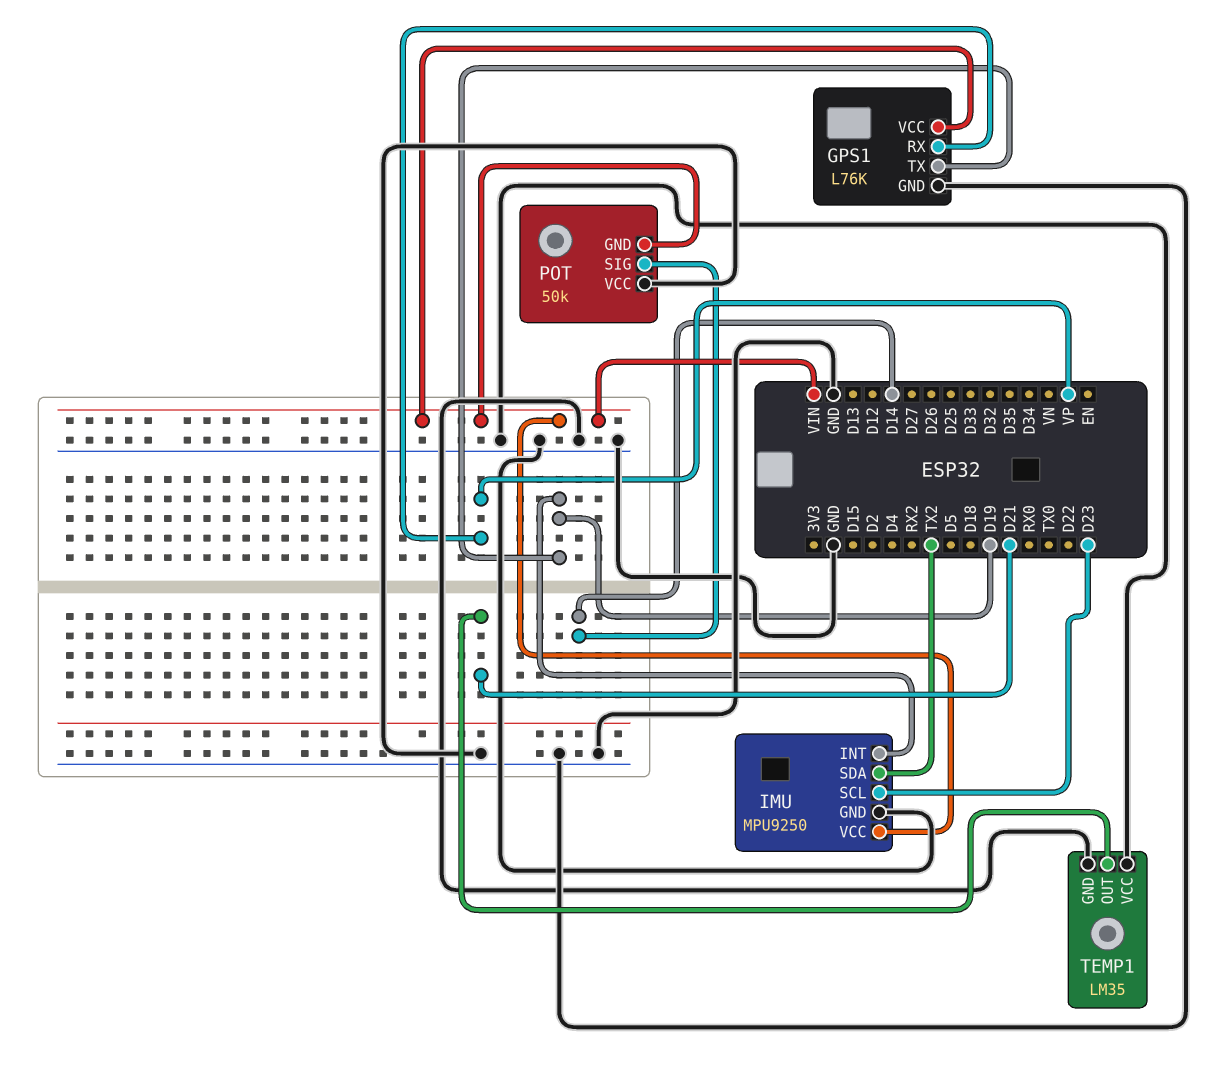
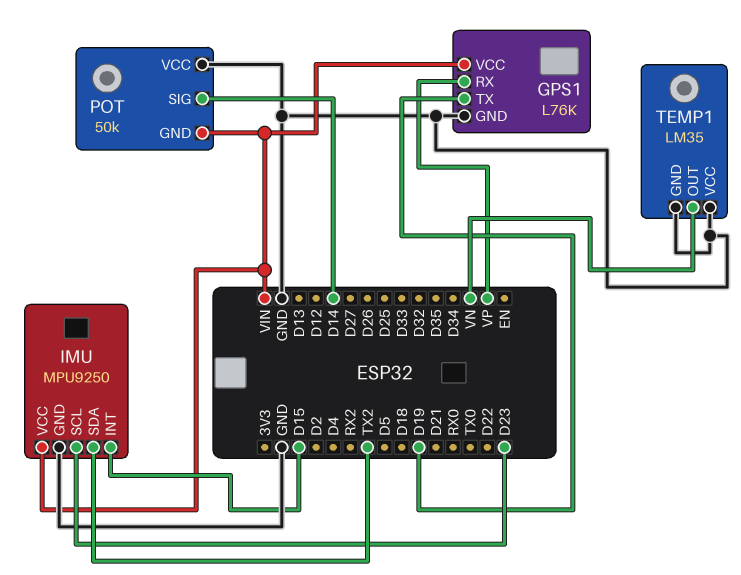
IMU pin INT: D19 -> D15
TEMP1 pin OUT: D21 -> VN

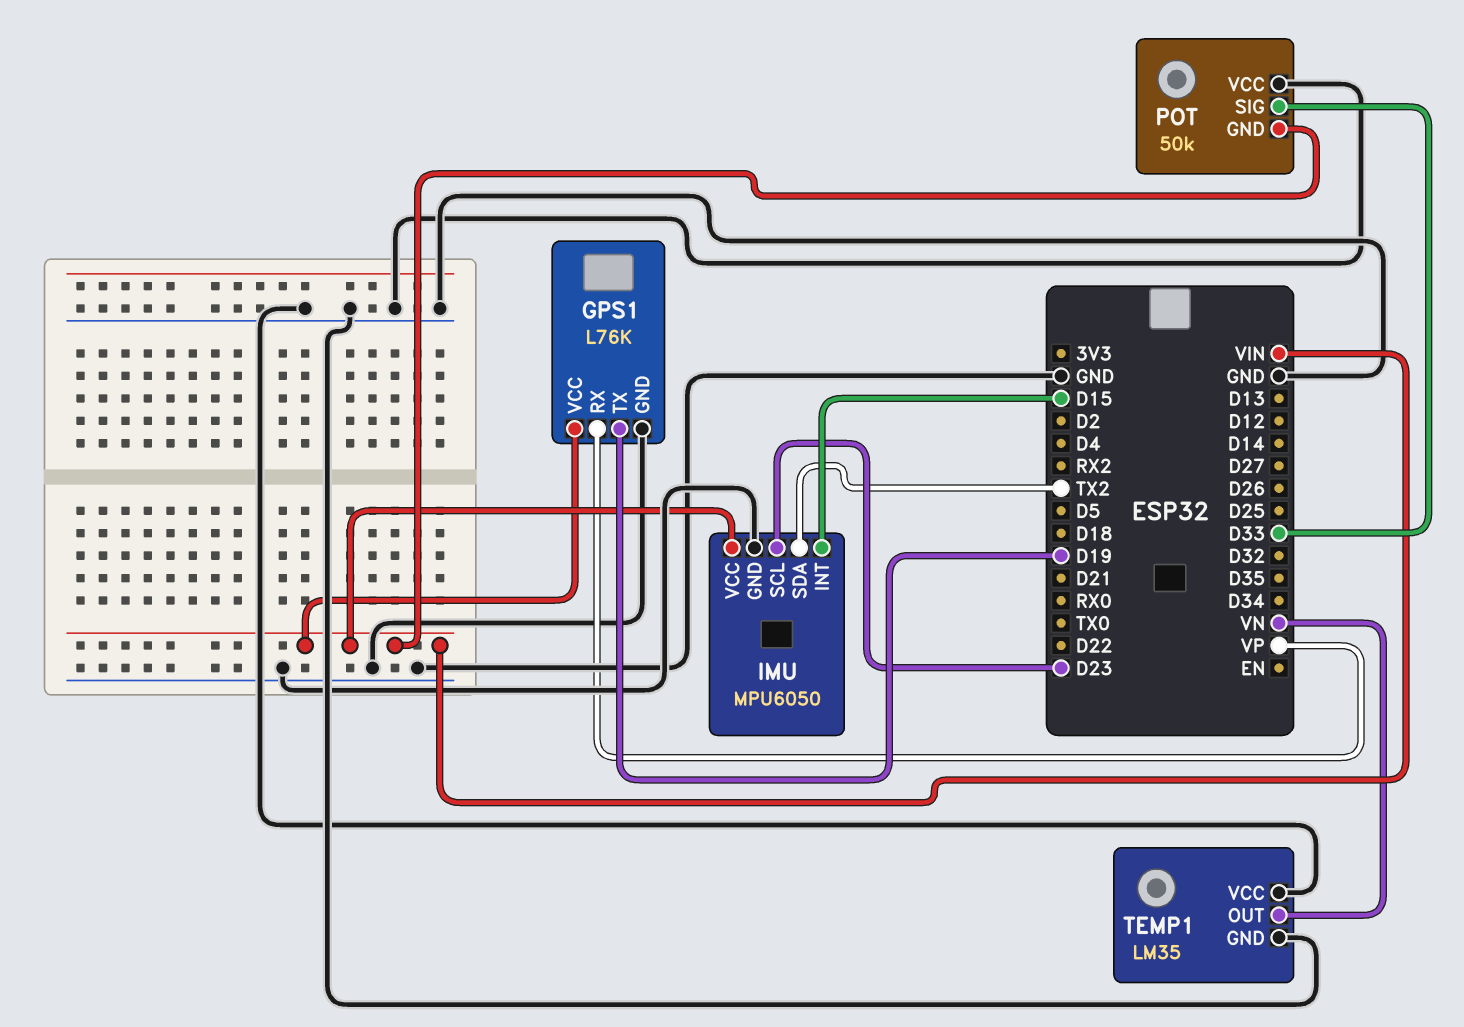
IMU: MPU9250 -> MPU6050
POT pin SIG: D14 -> D33

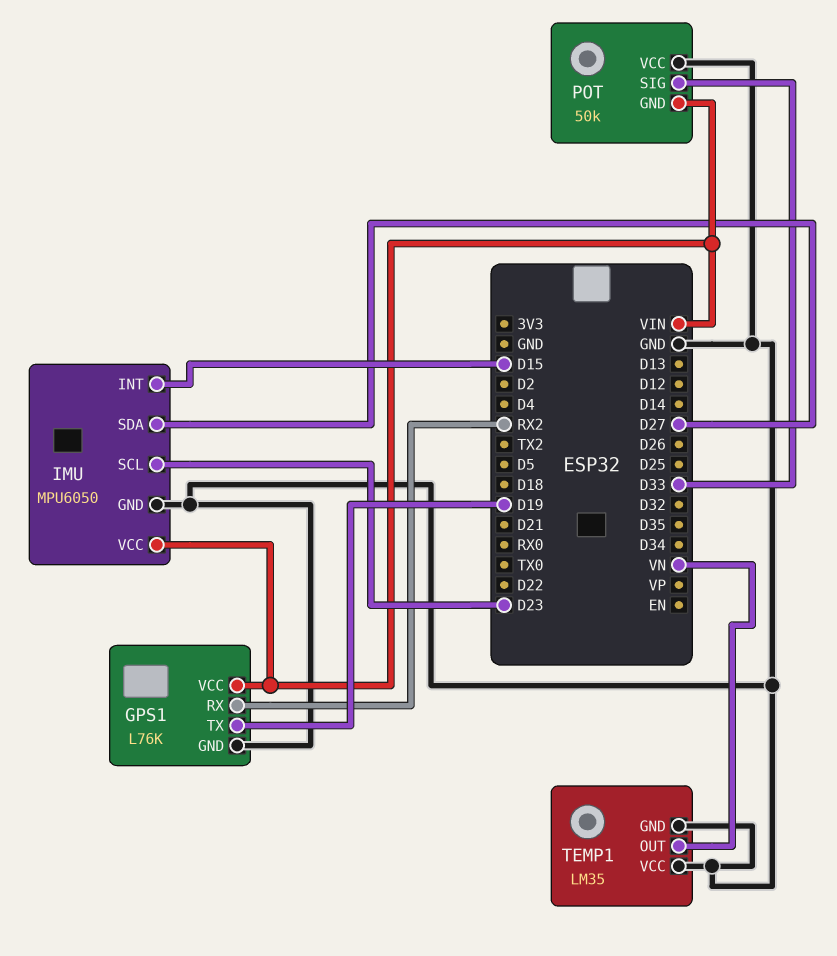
GPS1 pin RX: VP -> RX2
IMU pin SDA: TX2 -> D27

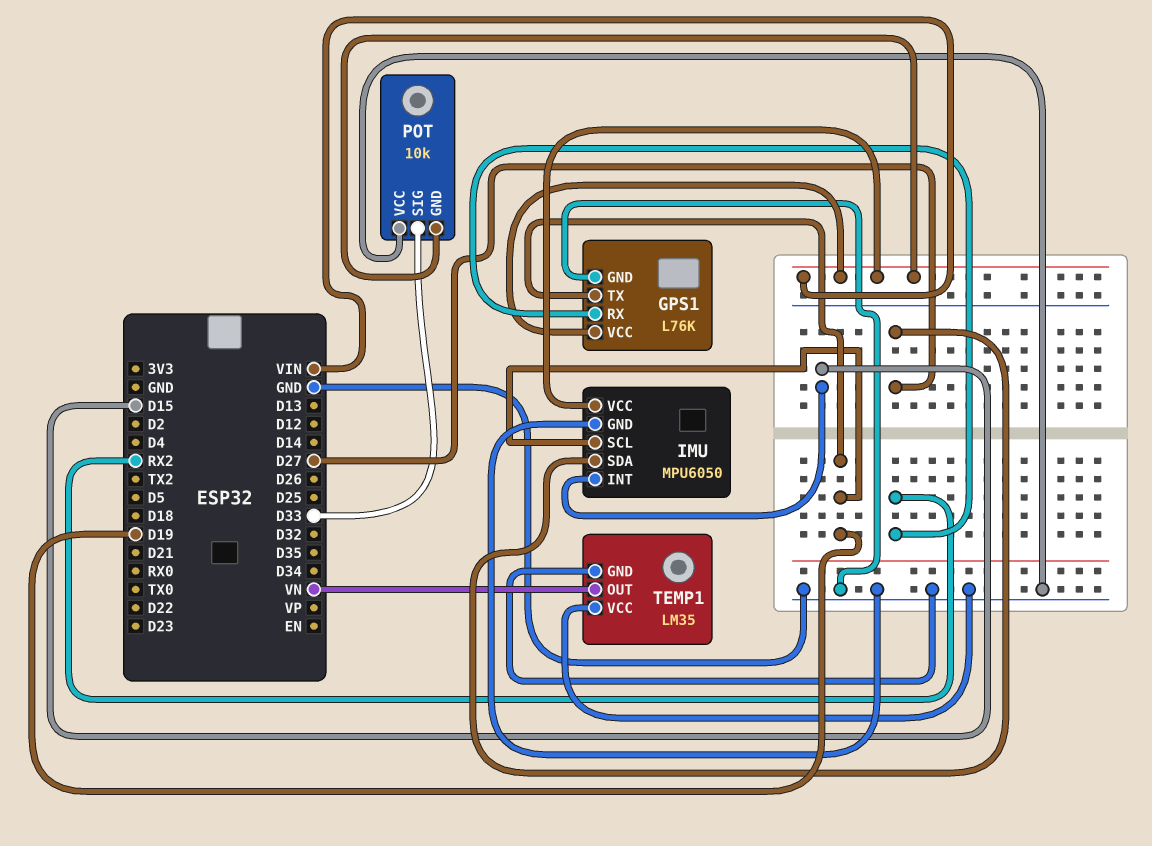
IMU pin SCL: D23 -> D19
POT: 50k -> 10k

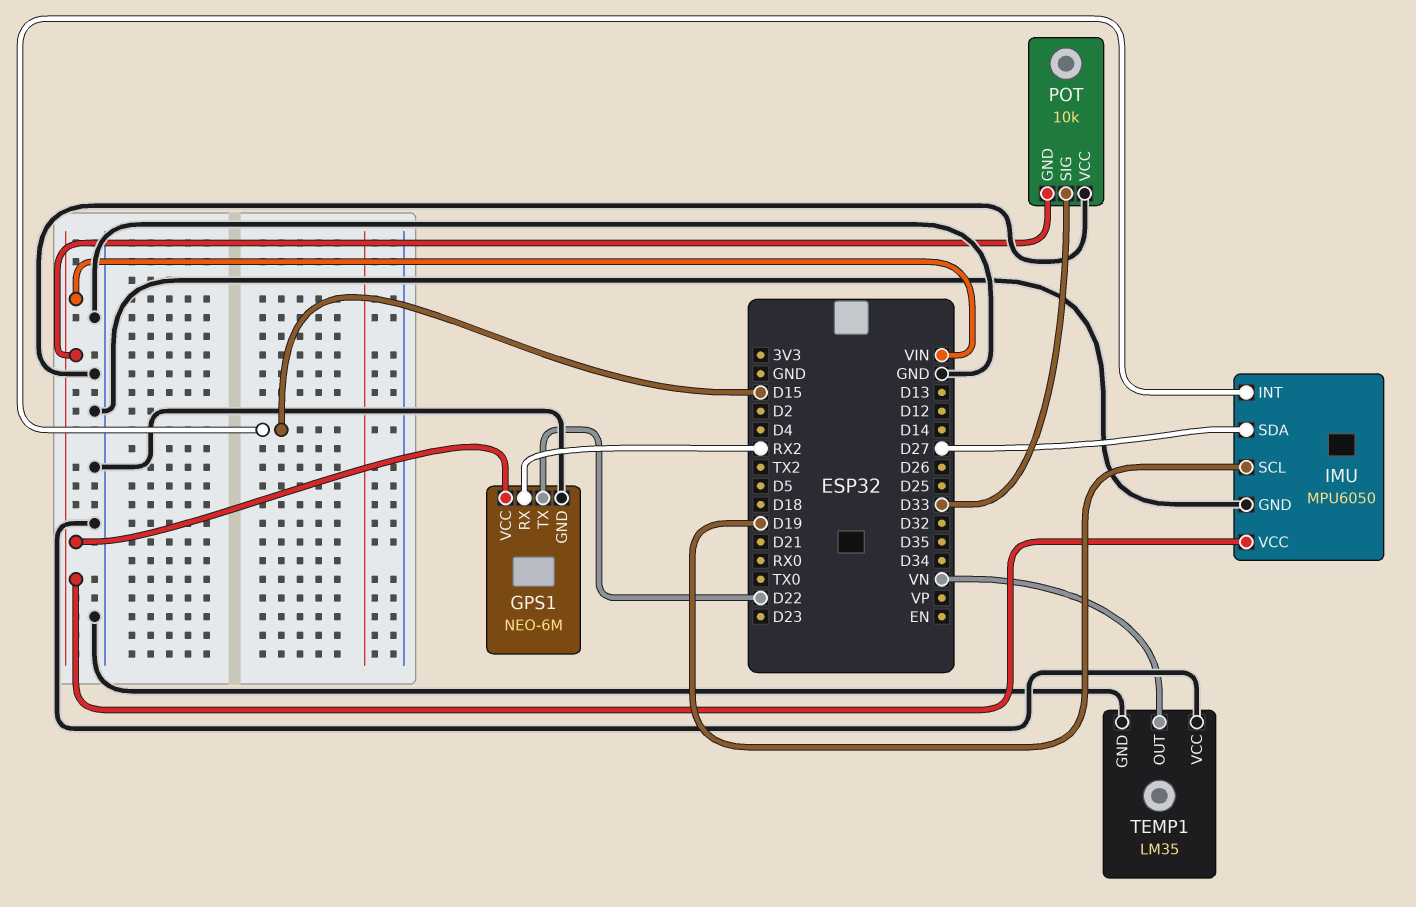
GPS1: L76K -> NEO-6M
GPS1 pin TX: D19 -> D22

